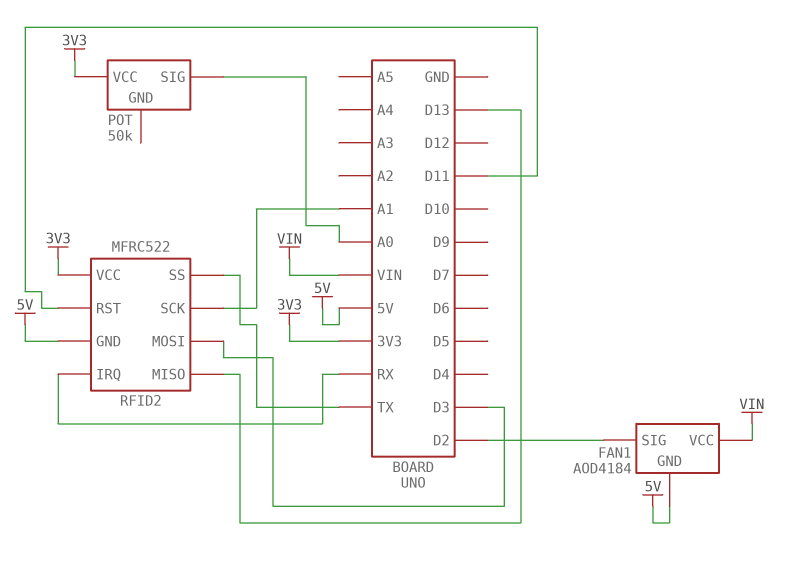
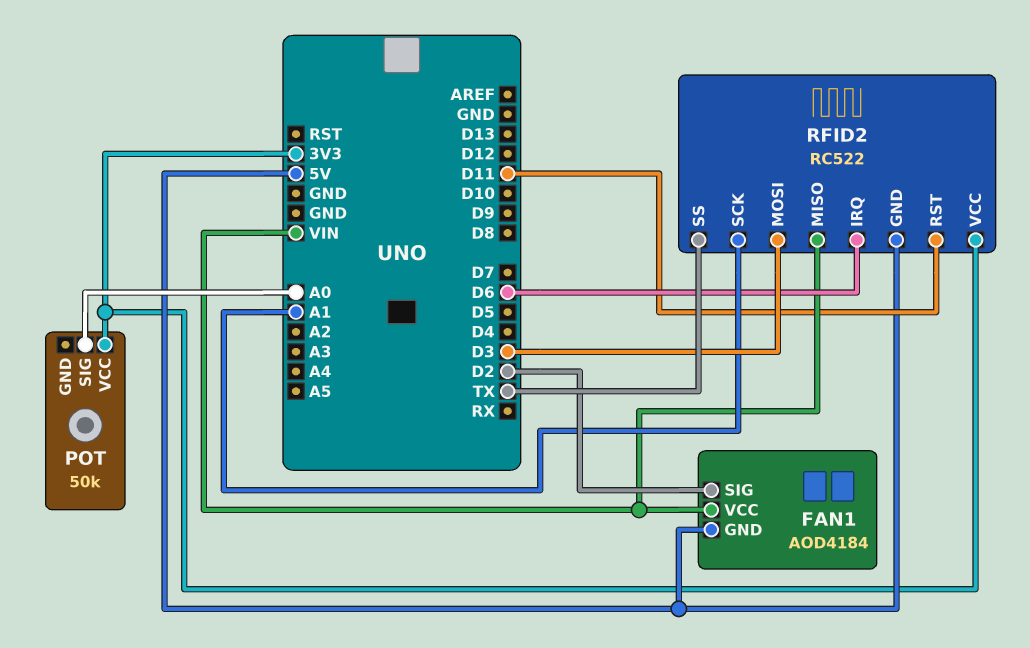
RFID2: MFRC522 -> RC522
RFID2 pin IRQ: RX -> D6
RFID2 pin MISO: D13 -> VIN

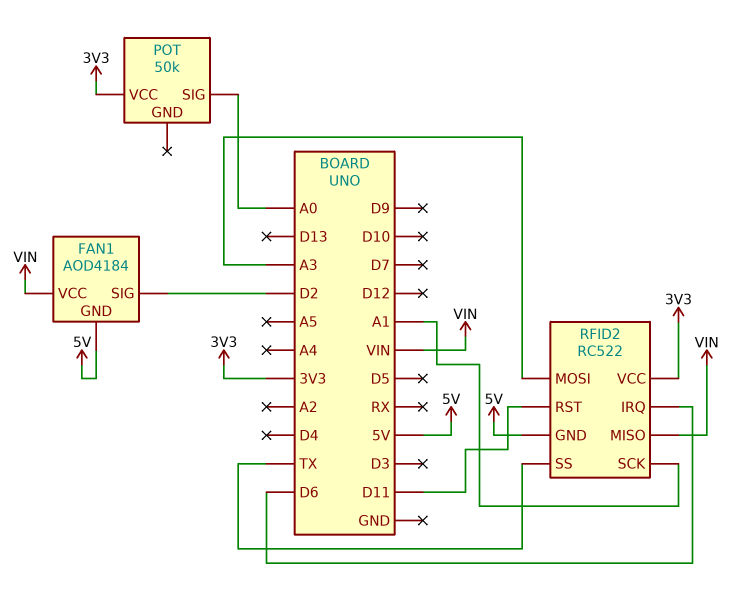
RFID2 pin MOSI: D3 -> A3

